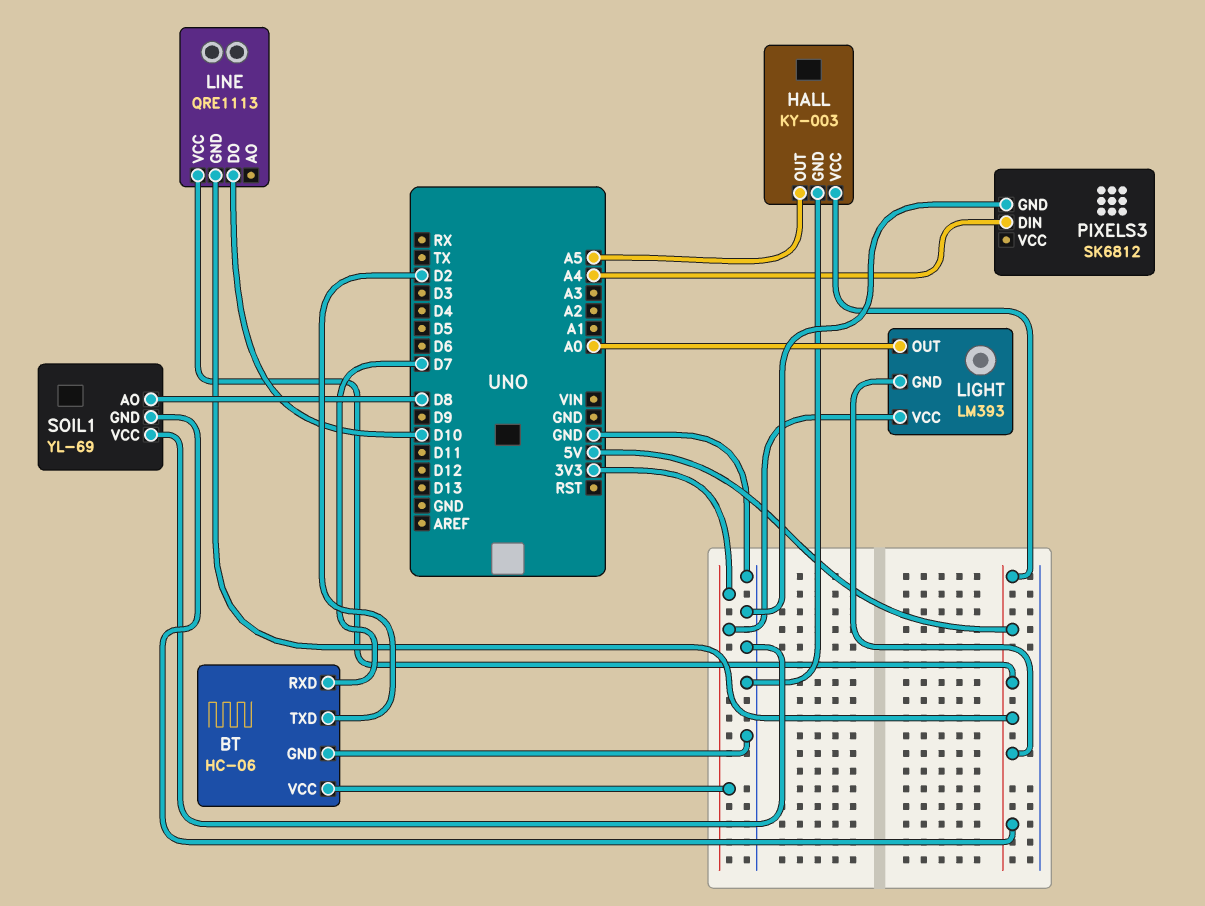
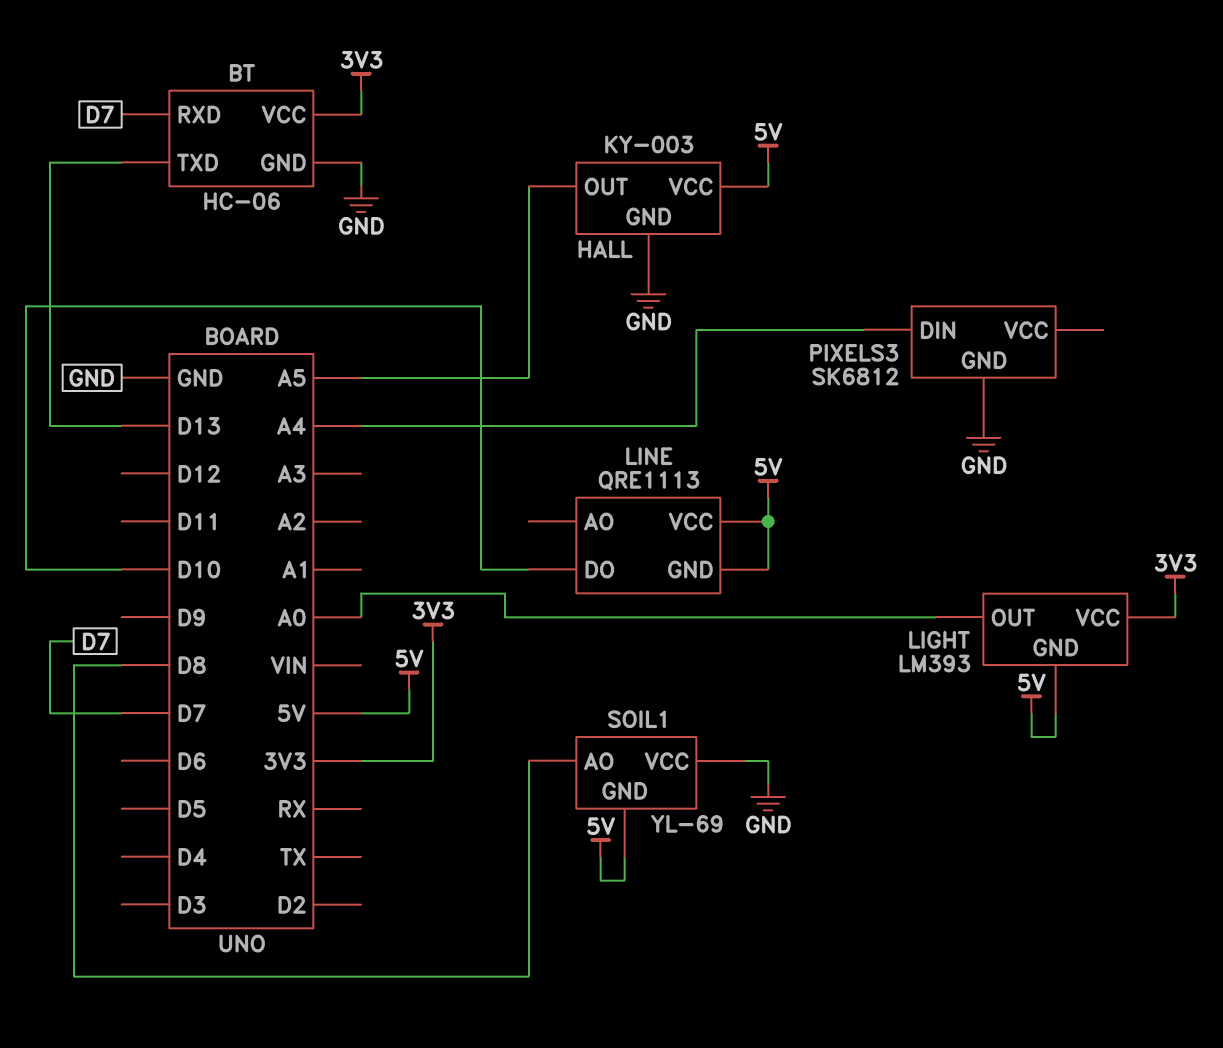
BT pin TXD: D2 -> D13

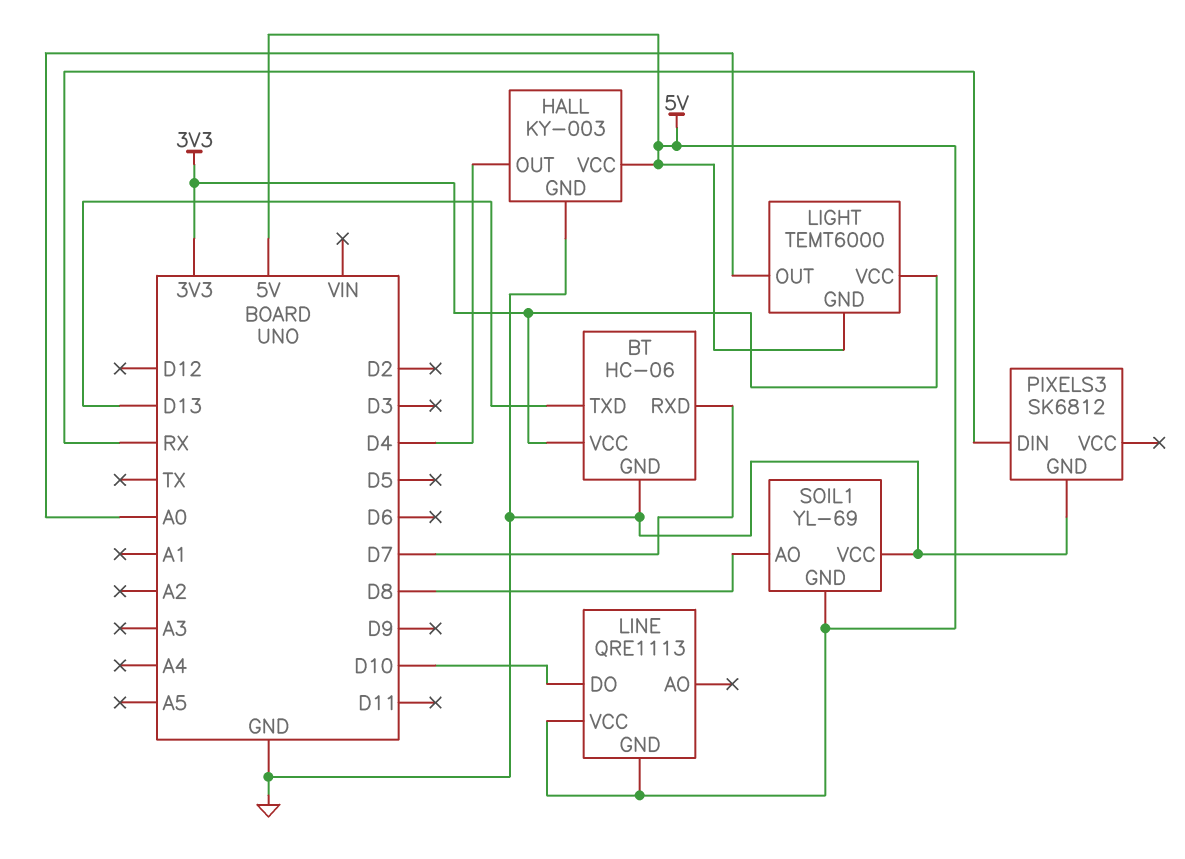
HALL pin OUT: A5 -> D4
LIGHT: LM393 -> TEMT6000
PIXELS3 pin DIN: A4 -> RX

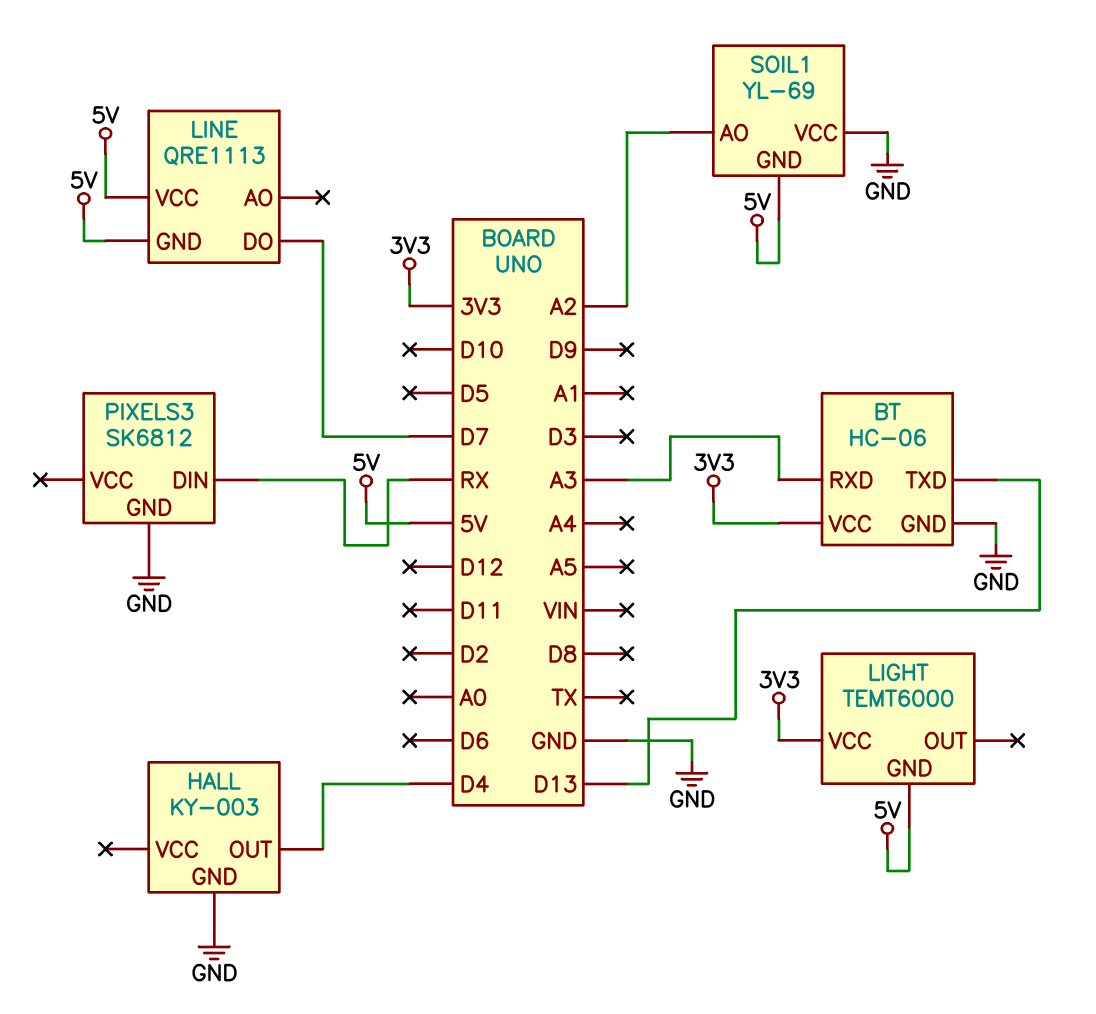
BT pin RXD: D7 -> A3
HALL pin VCC: 5V -> none
LIGHT pin OUT: A0 -> none
LINE pin DO: D10 -> D7
SOIL1 pin AO: D8 -> A2

